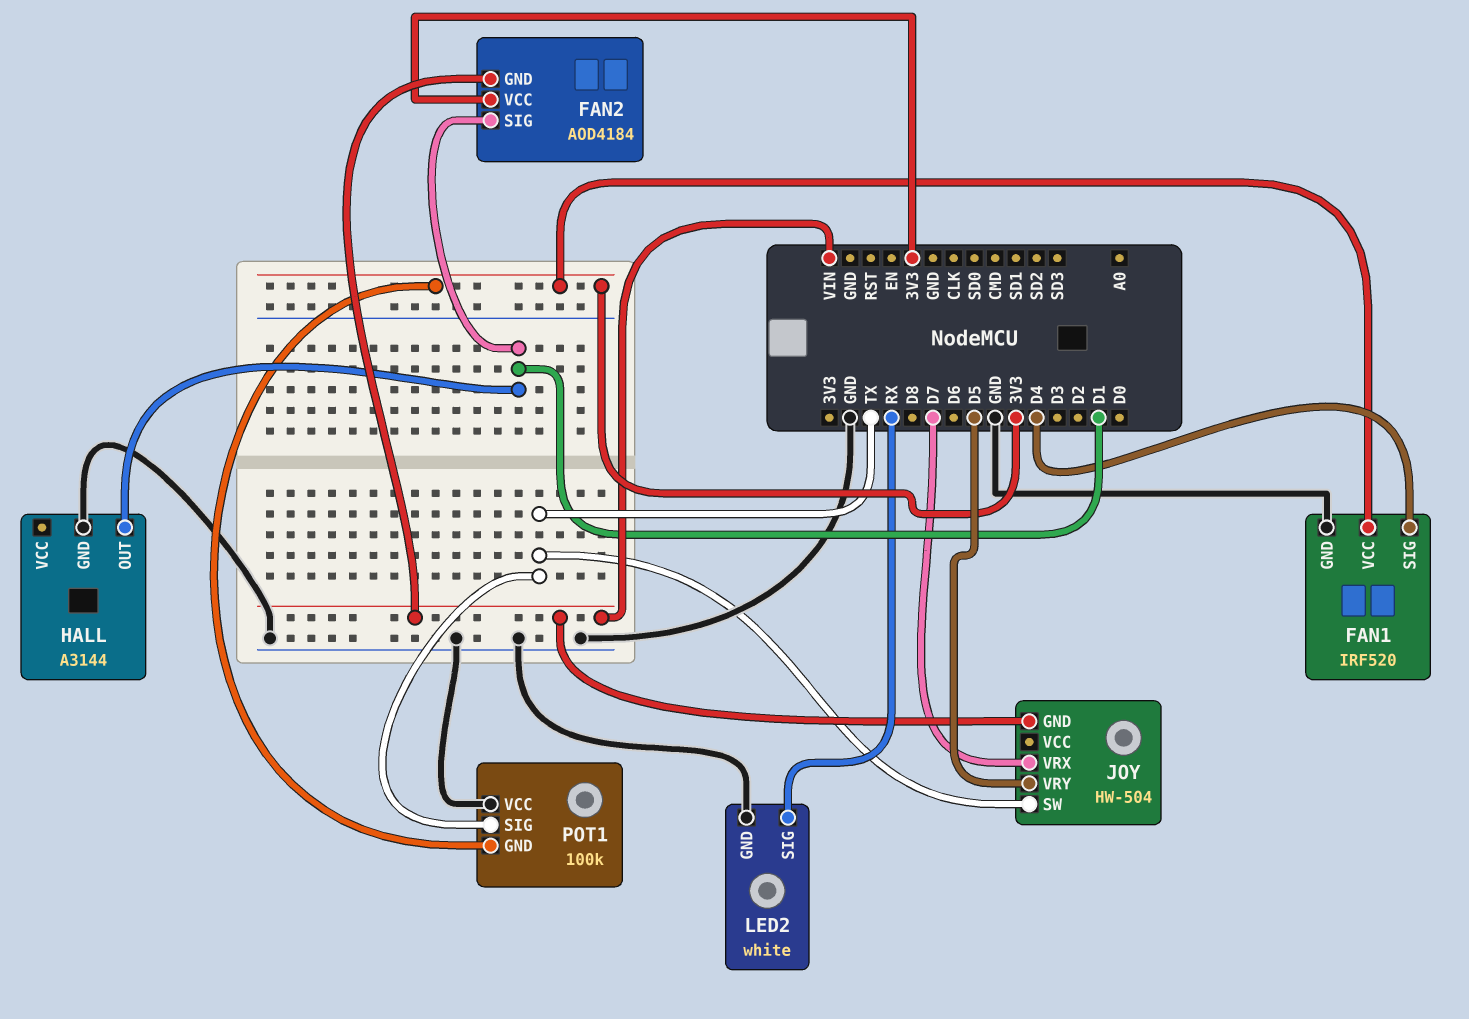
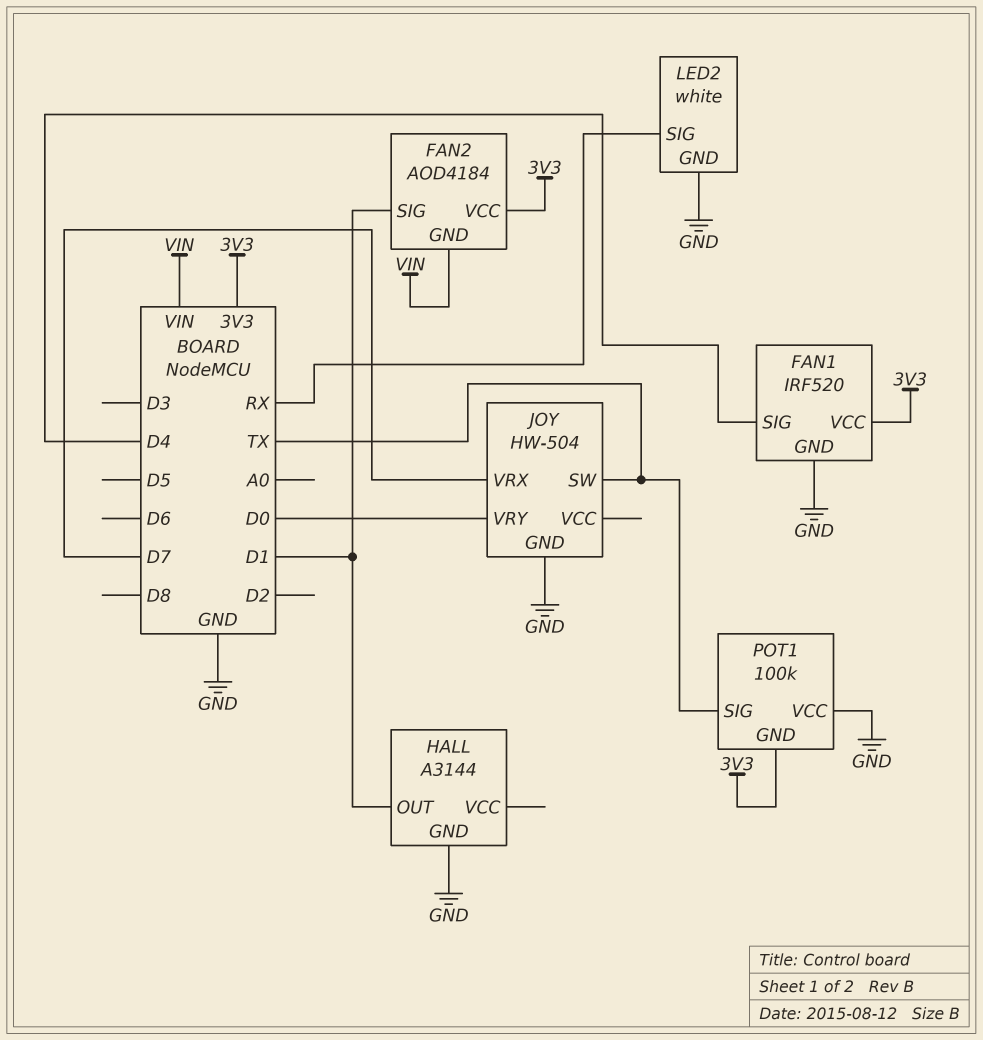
JOY pin GND: VIN -> GND
JOY pin VRY: D5 -> D0

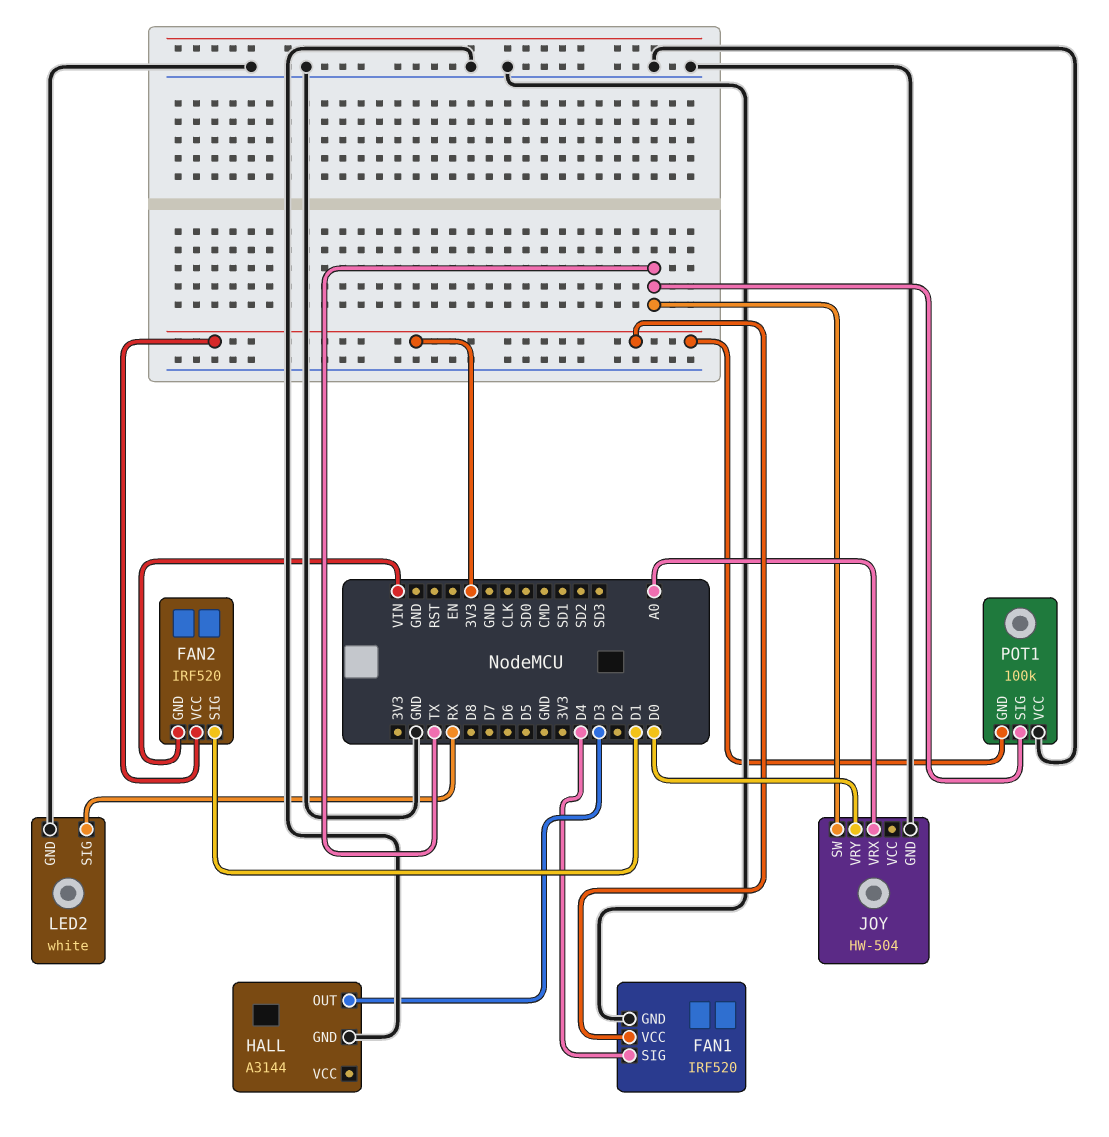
FAN2: AOD4184 -> IRF520
HALL pin OUT: D1 -> D3
JOY pin VRX: D7 -> A0

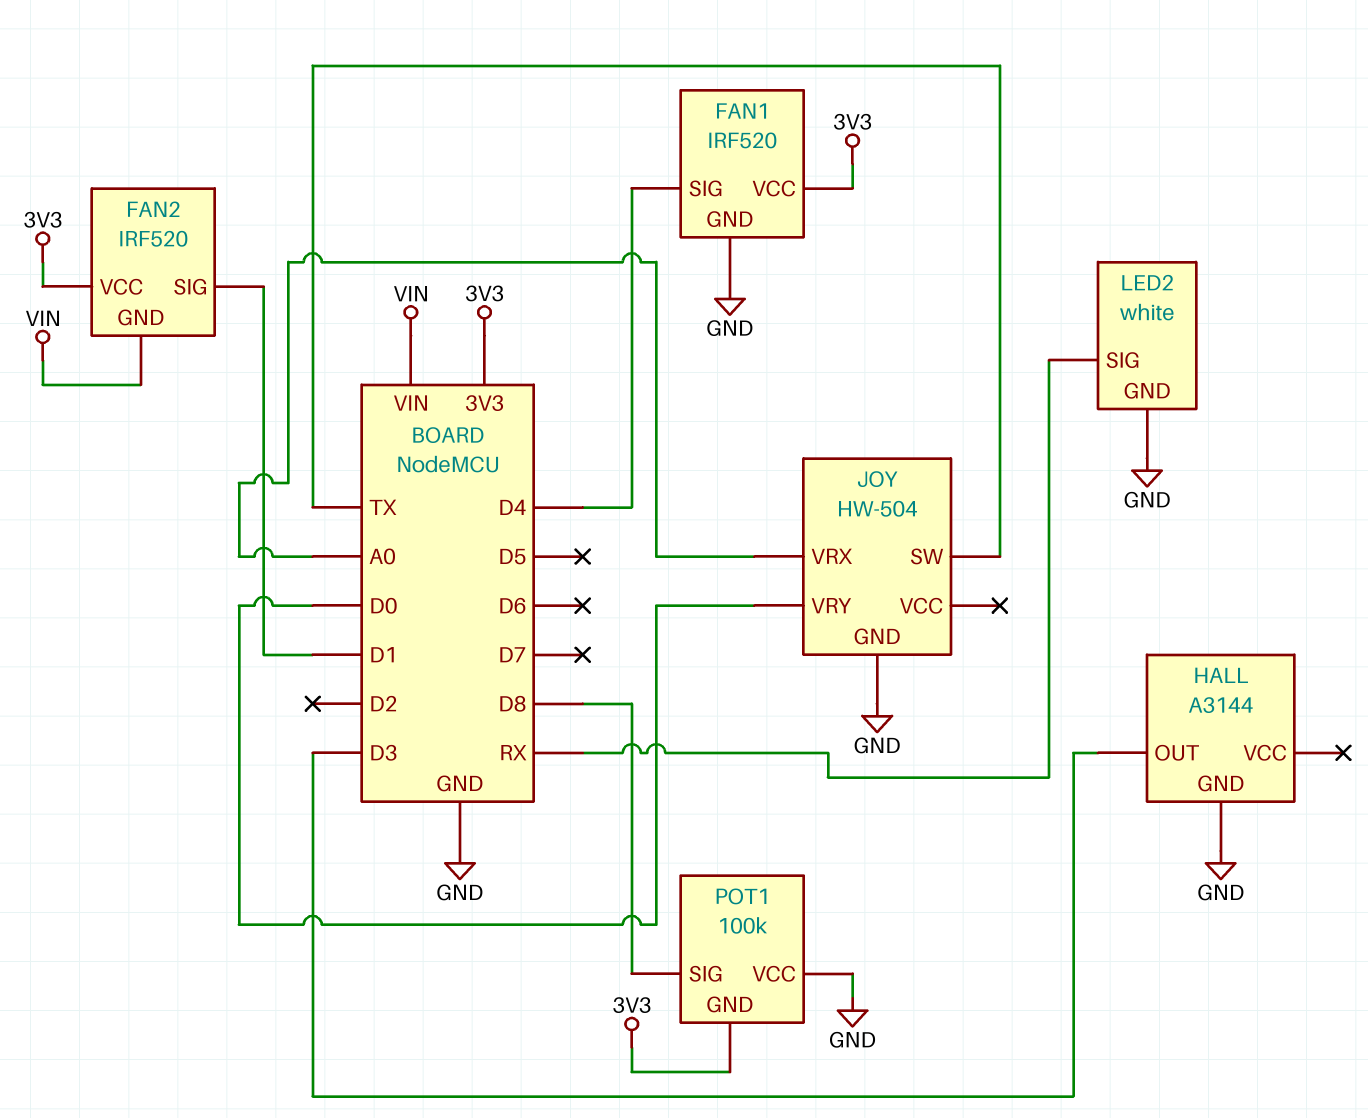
POT1 pin SIG: TX -> D8

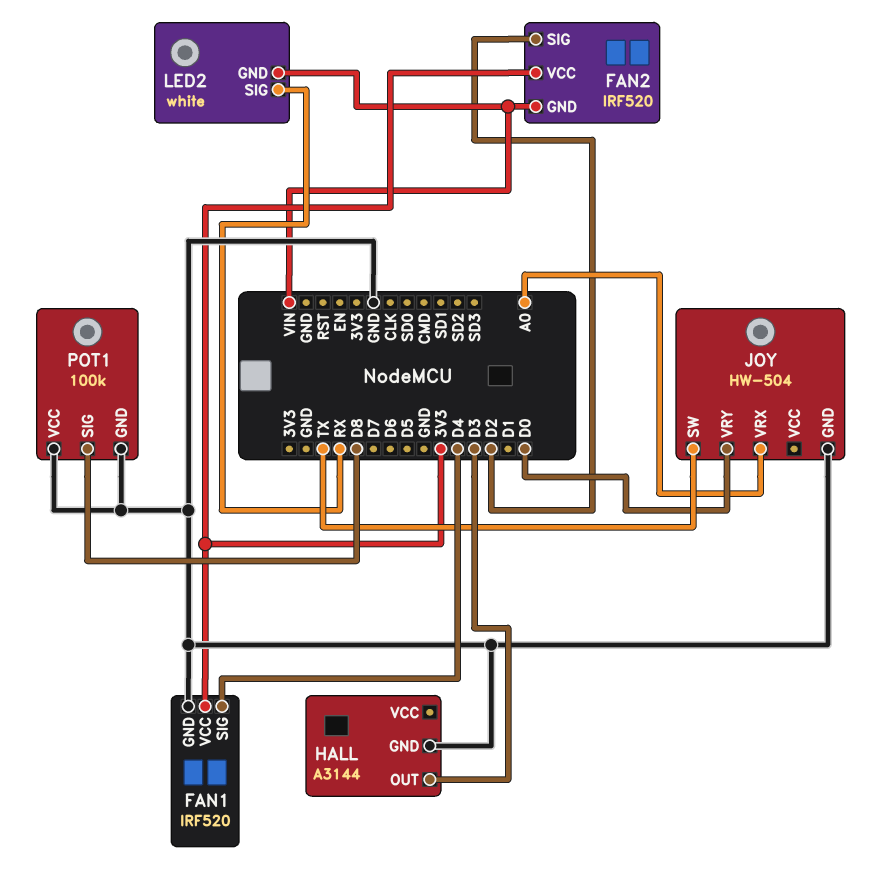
FAN2 pin SIG: D1 -> D2
LED2 pin GND: GND -> VIN
POT1 pin GND: 3V3 -> GND

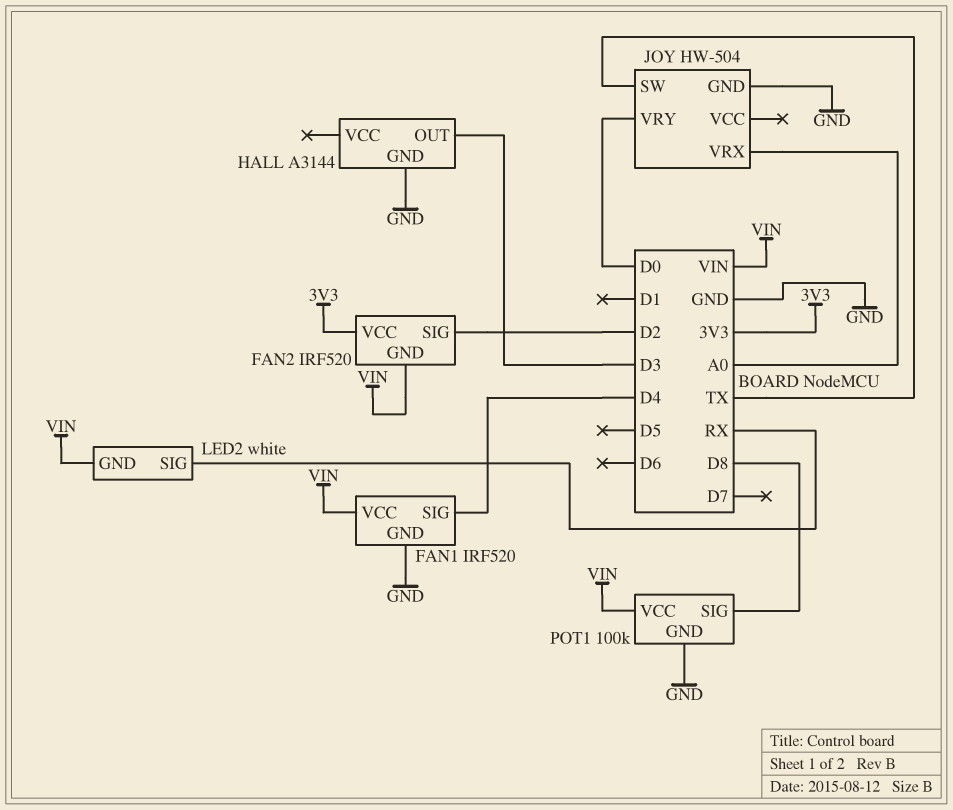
FAN1 pin VCC: 3V3 -> VIN
POT1 pin VCC: GND -> VIN

